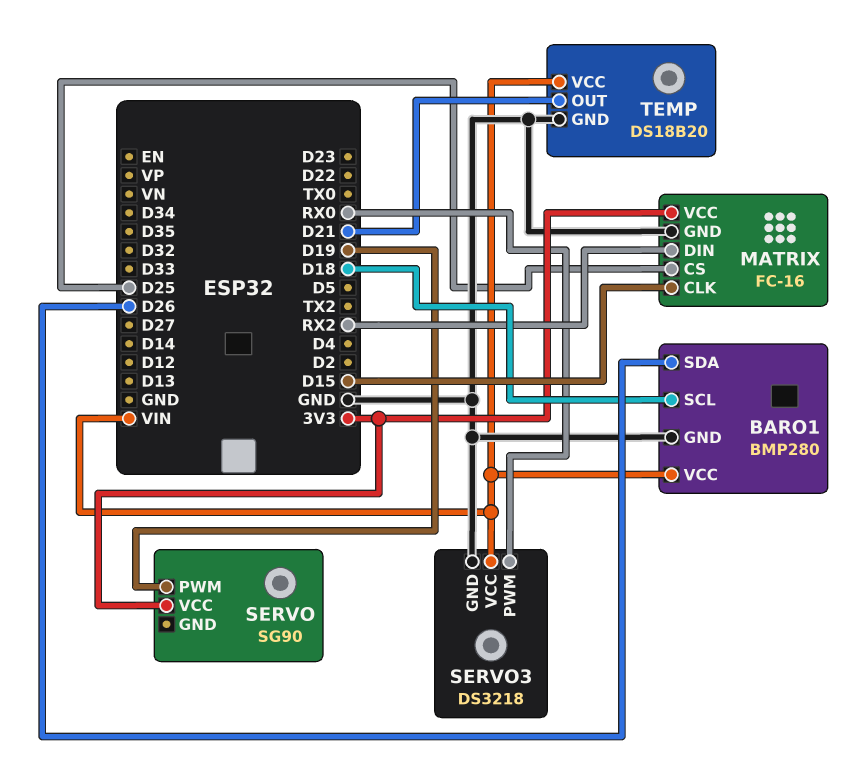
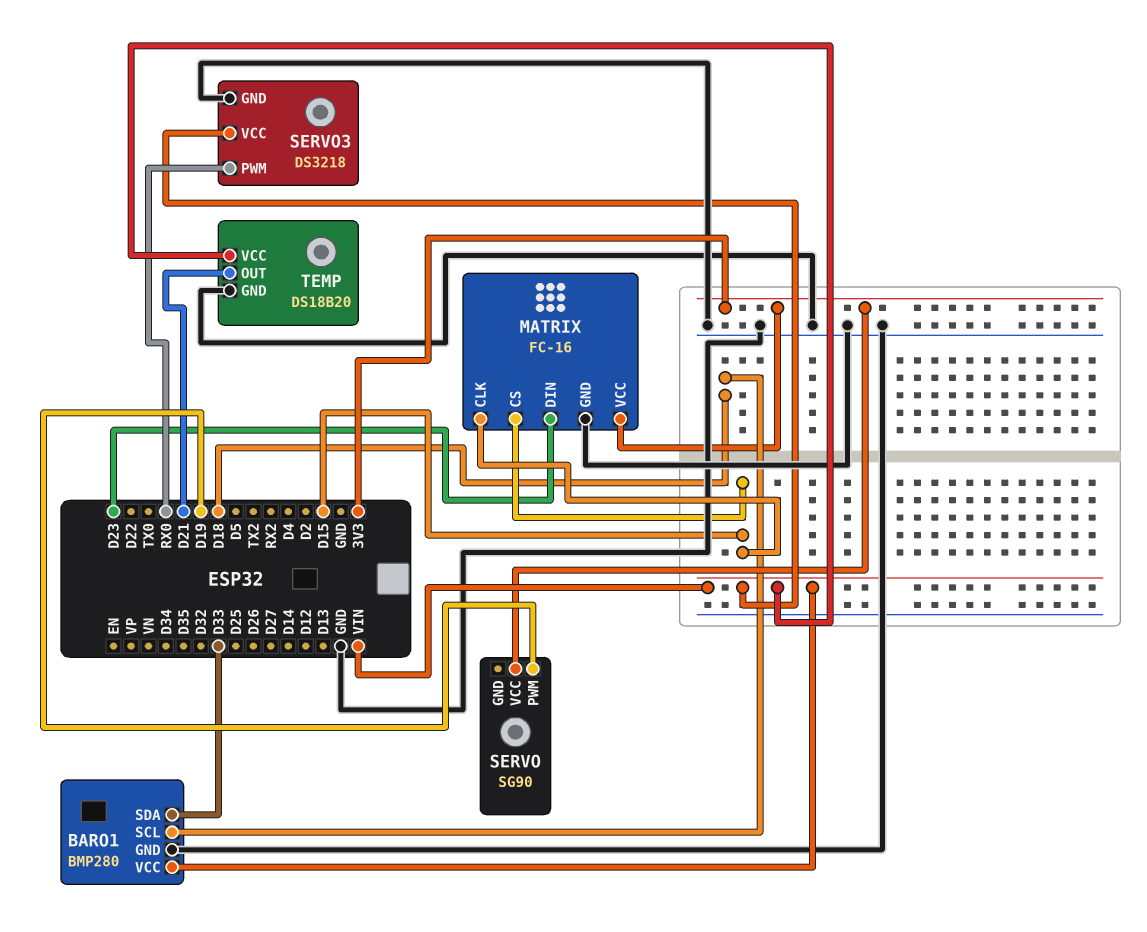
BARO1 pin SDA: D26 -> D33
MATRIX pin CS: D25 -> D15
MATRIX pin DIN: RX2 -> D23

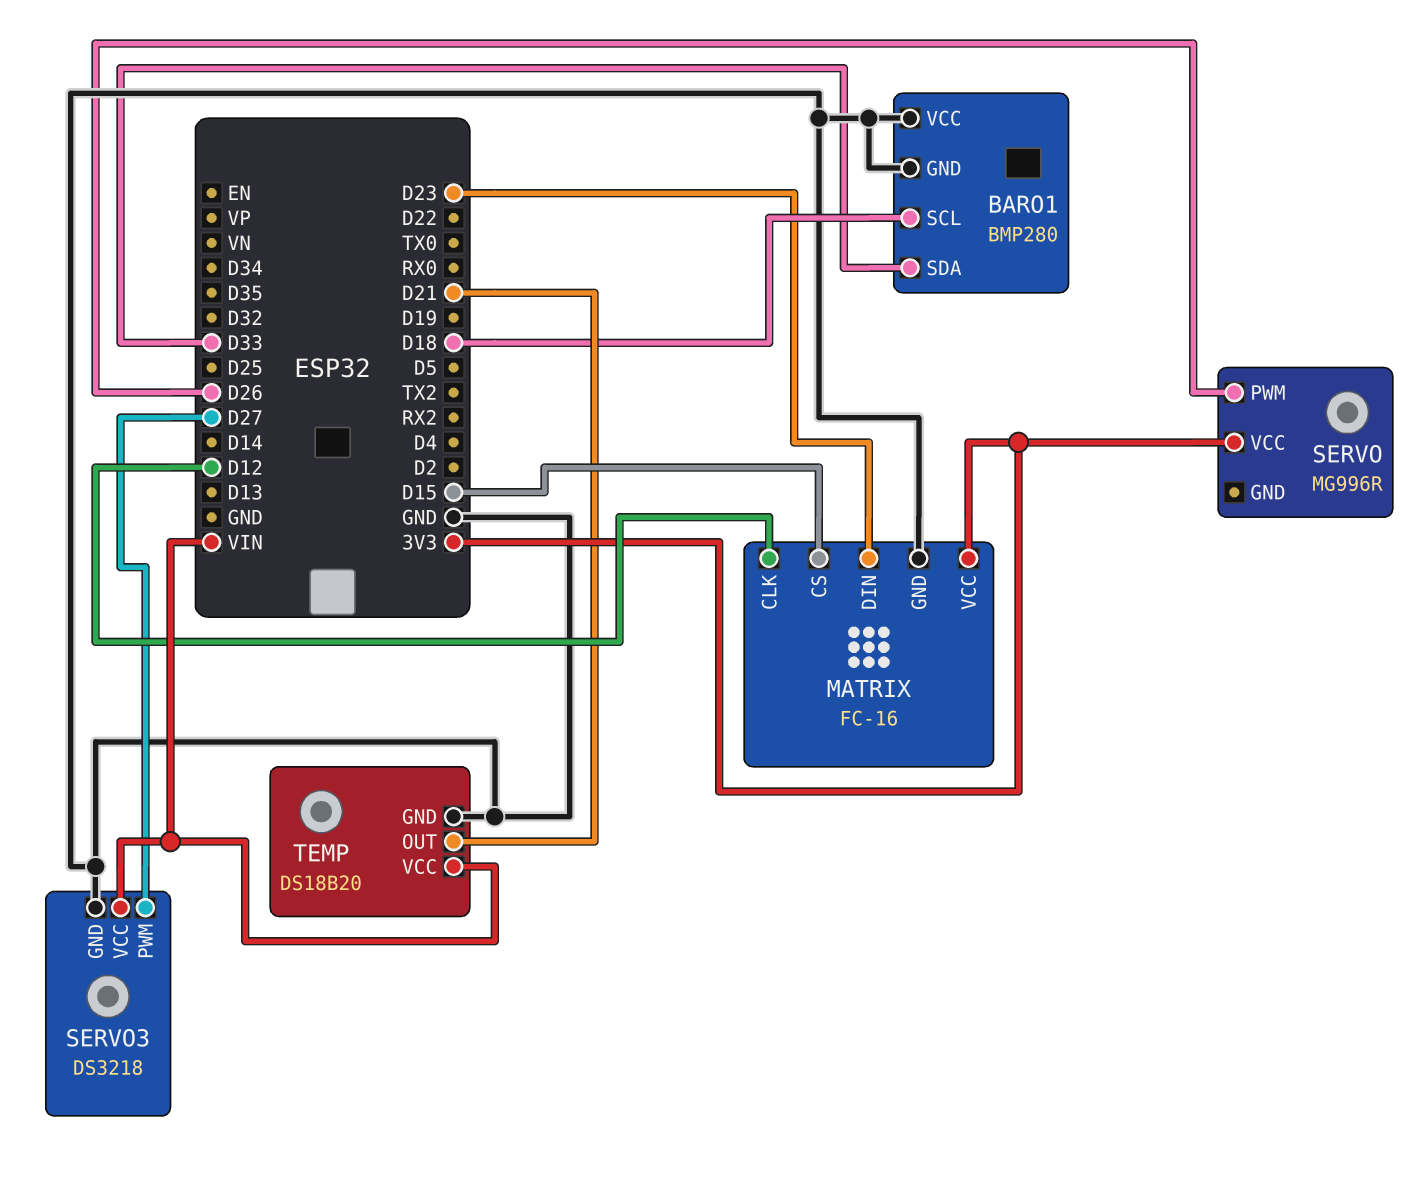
BARO1 pin VCC: VIN -> GND
MATRIX pin CLK: D15 -> D12
SERVO: SG90 -> MG996R
SERVO pin PWM: D19 -> D26
SERVO3 pin PWM: RX0 -> D27

